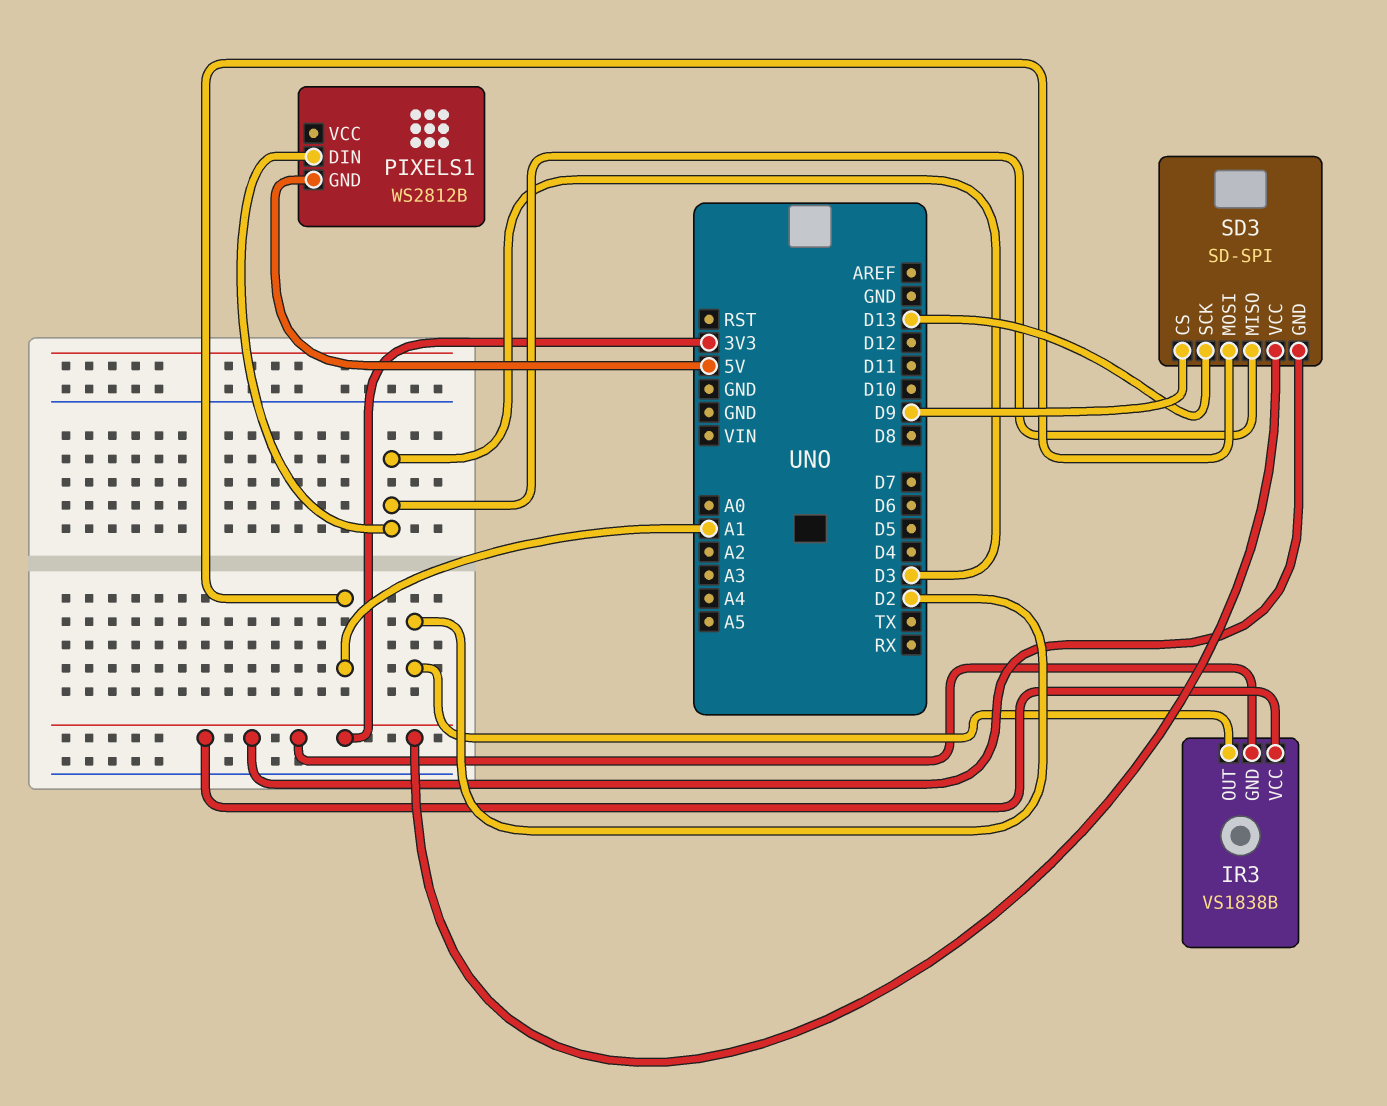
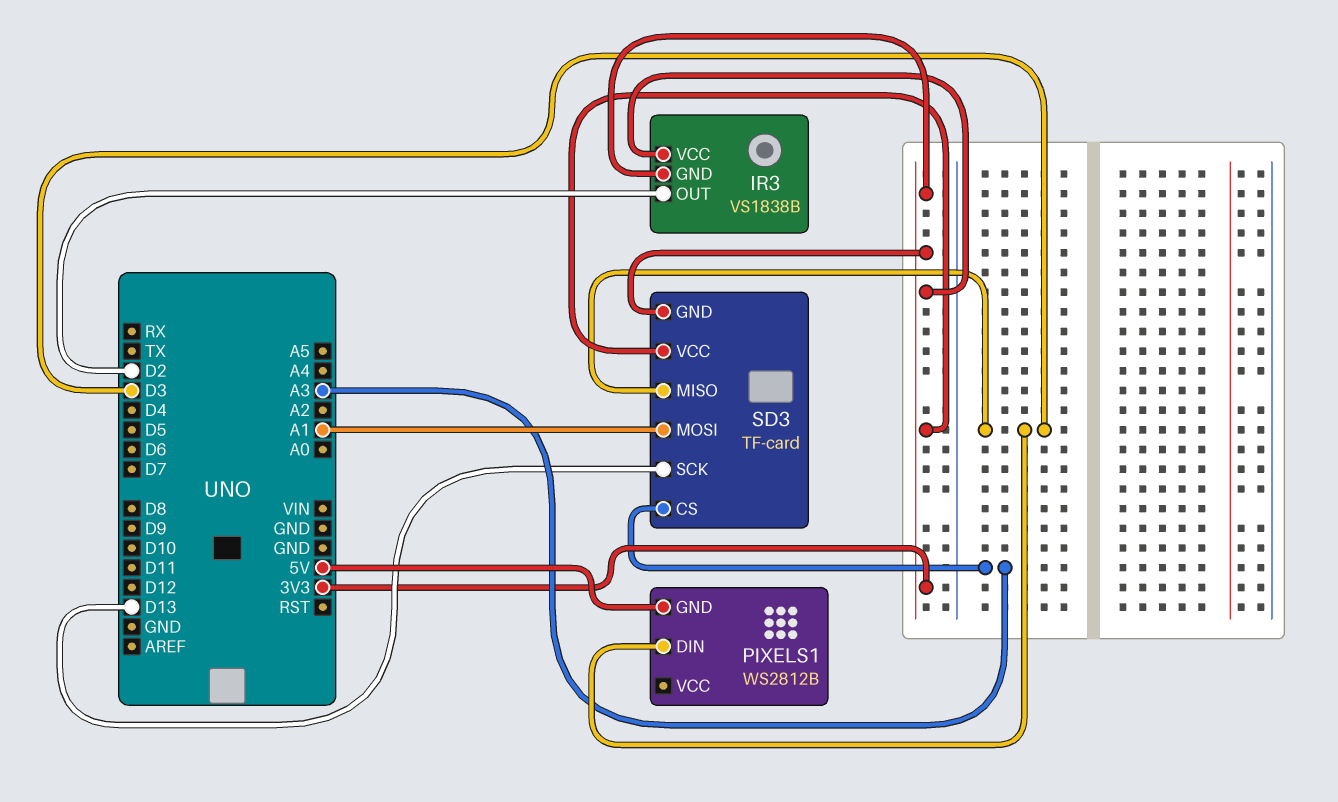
SD3: SD-SPI -> TF-card
SD3 pin CS: D9 -> A3

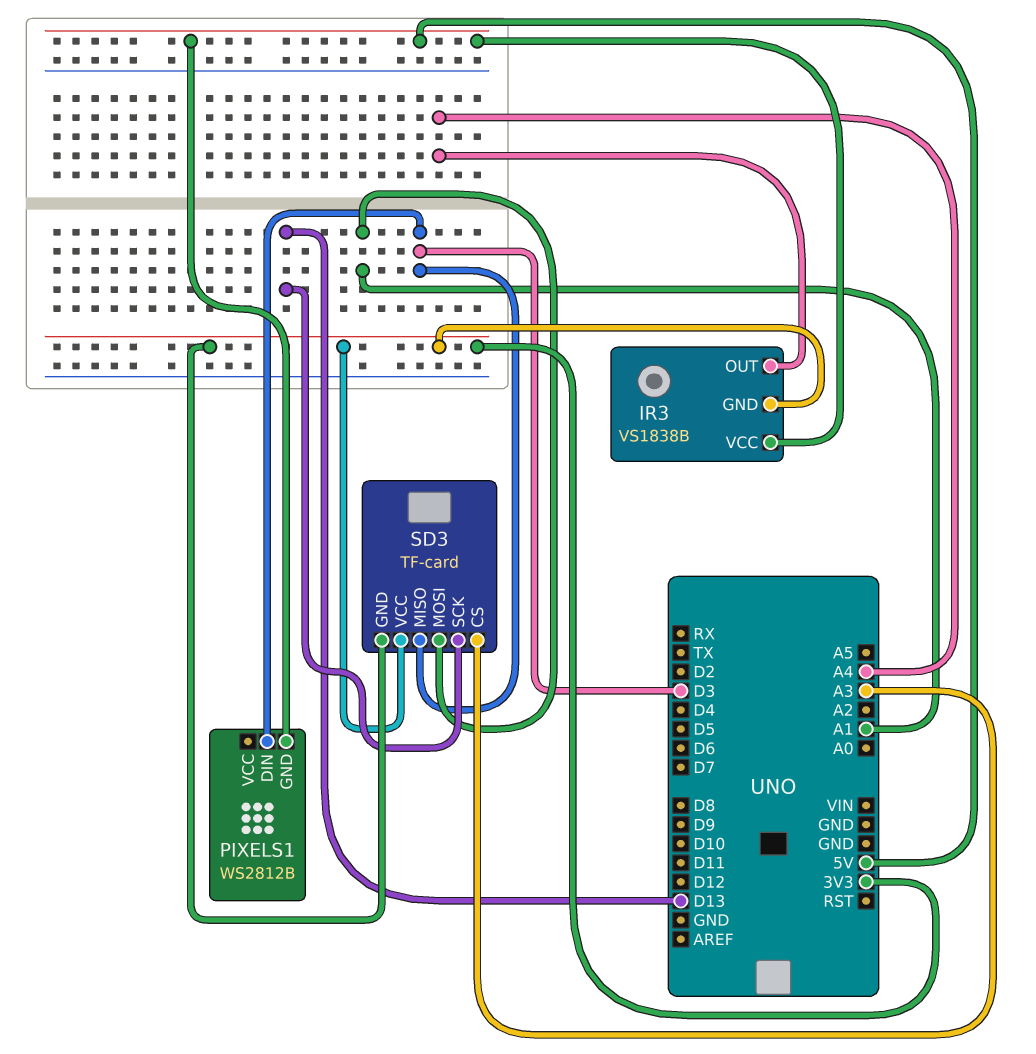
IR3 pin OUT: D2 -> A4
IR3 pin VCC: 3V3 -> 5V

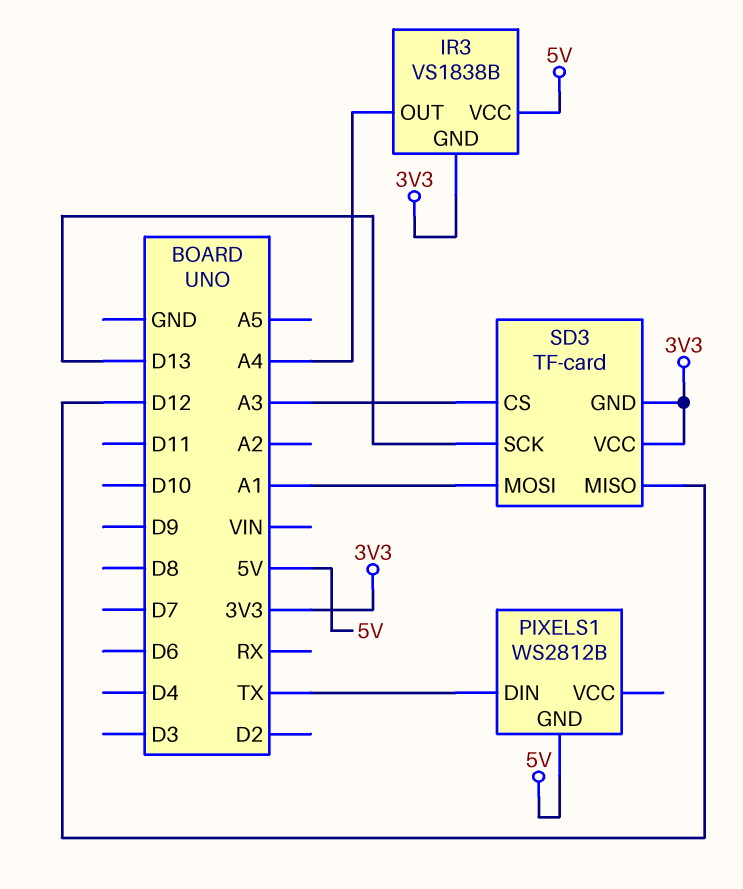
PIXELS1 pin DIN: D3 -> TX
SD3 pin MISO: D3 -> D12

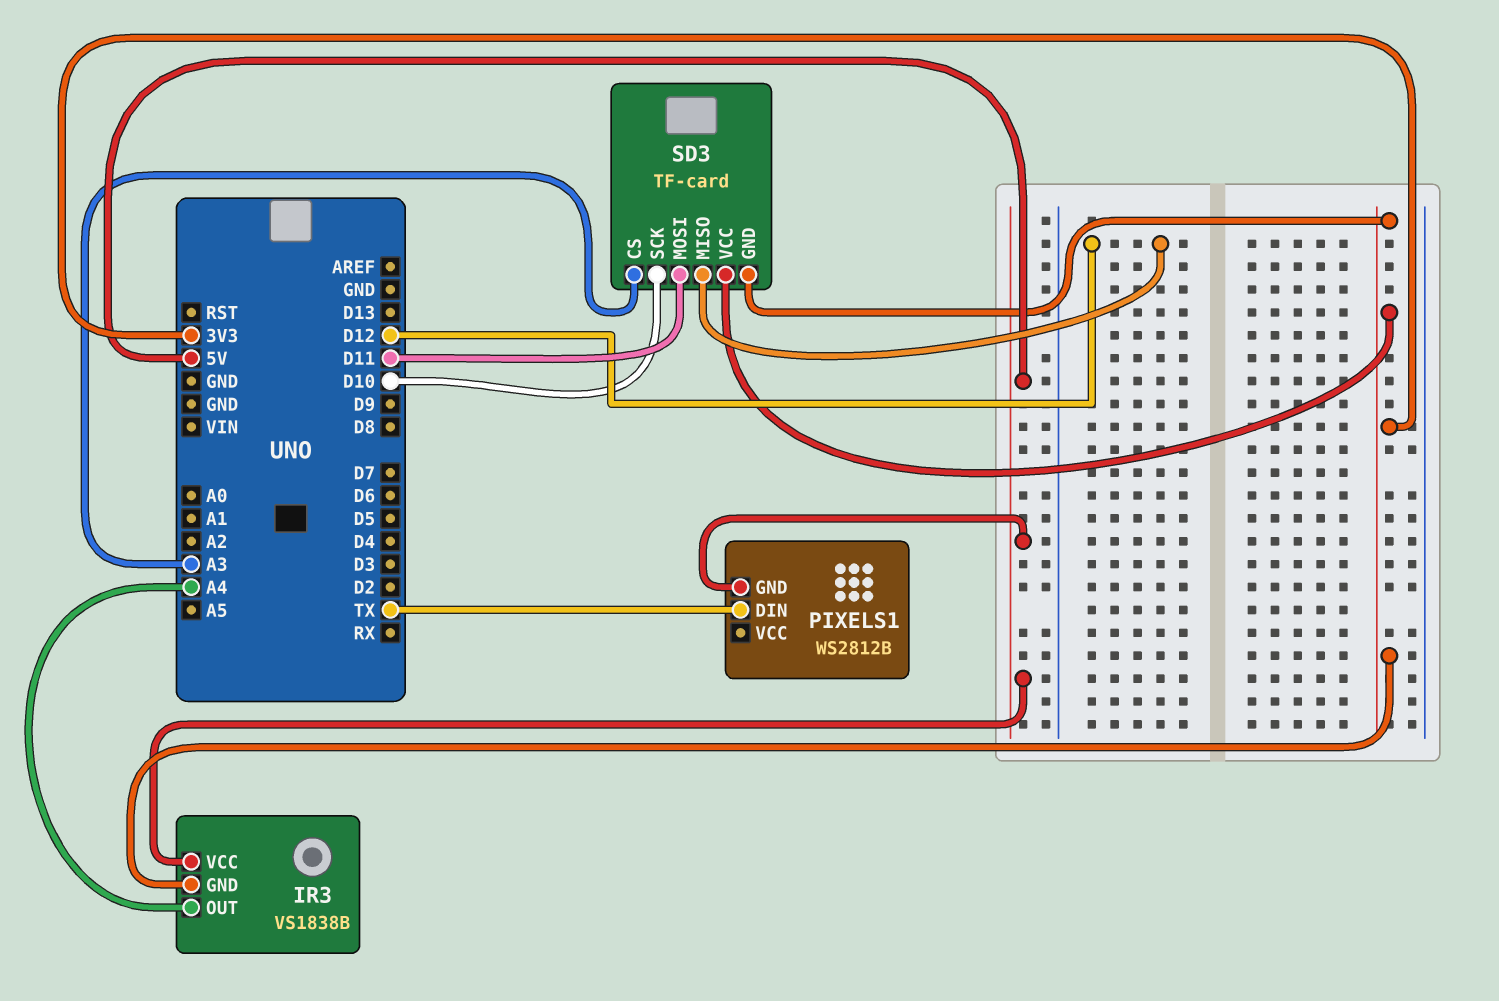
SD3 pin MOSI: A1 -> D11
SD3 pin SCK: D13 -> D10

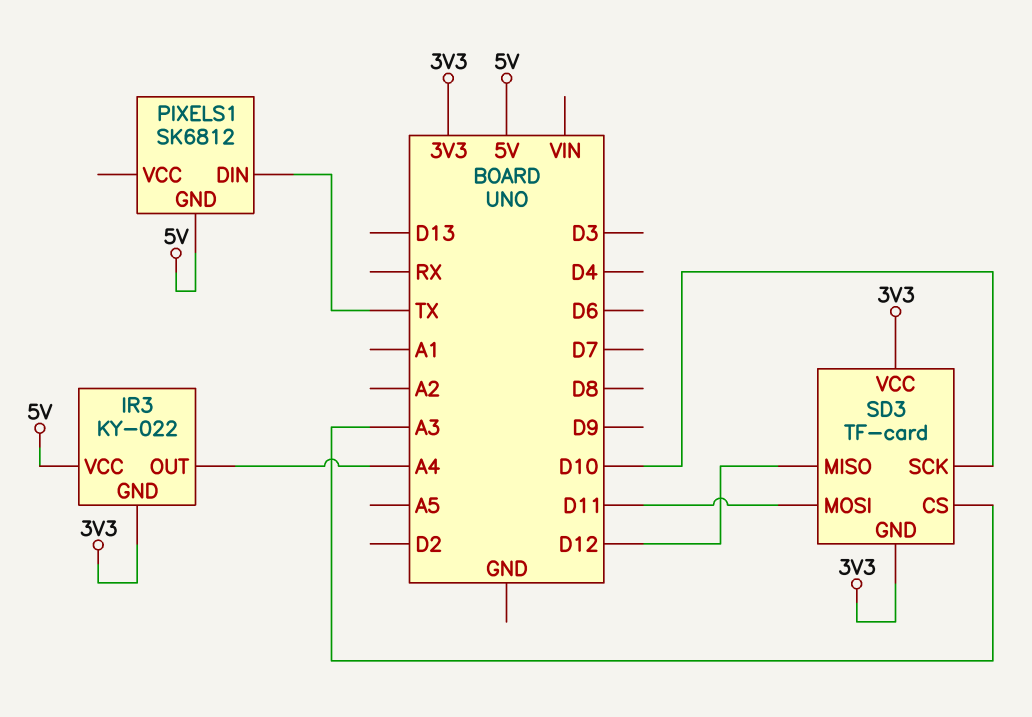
IR3: VS1838B -> KY-022
PIXELS1: WS2812B -> SK6812

